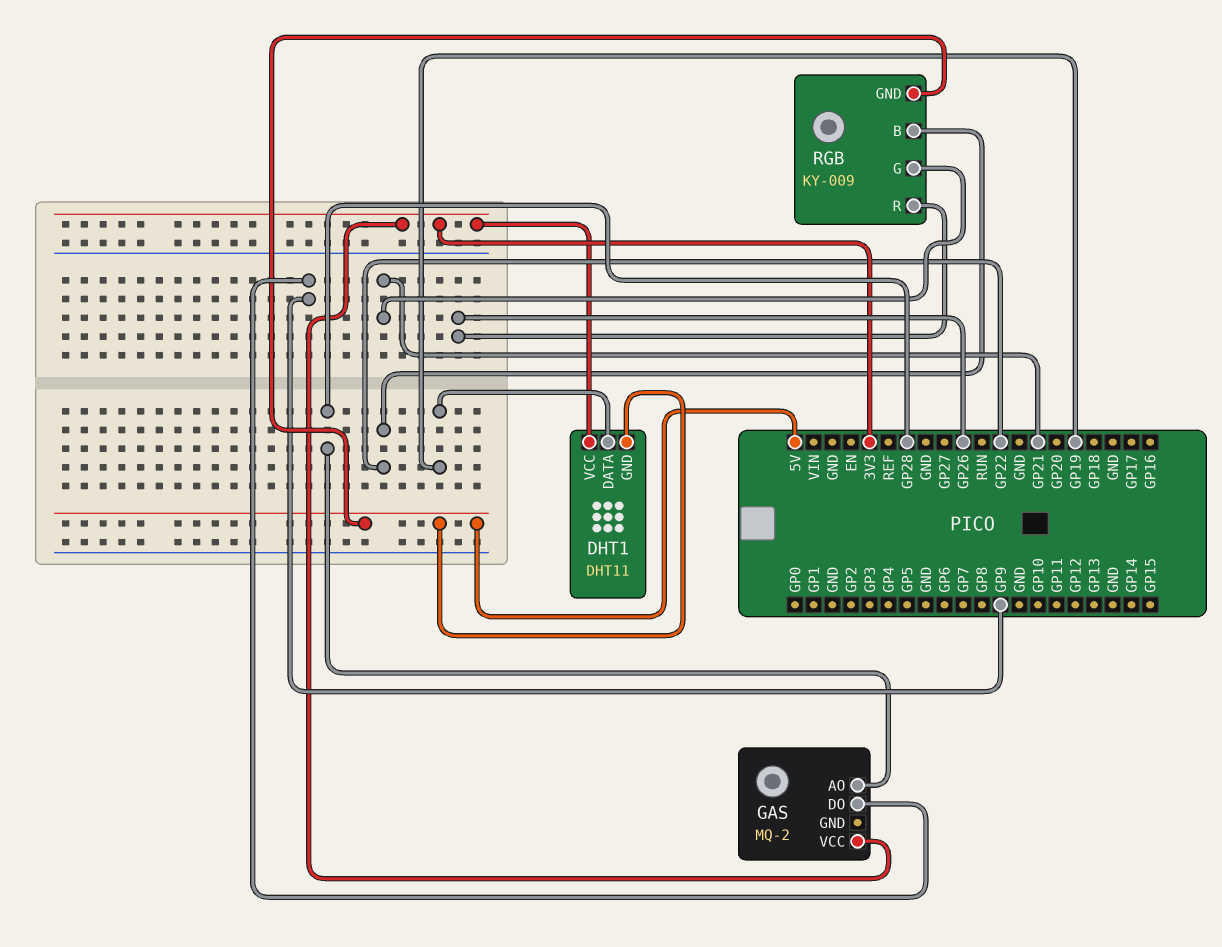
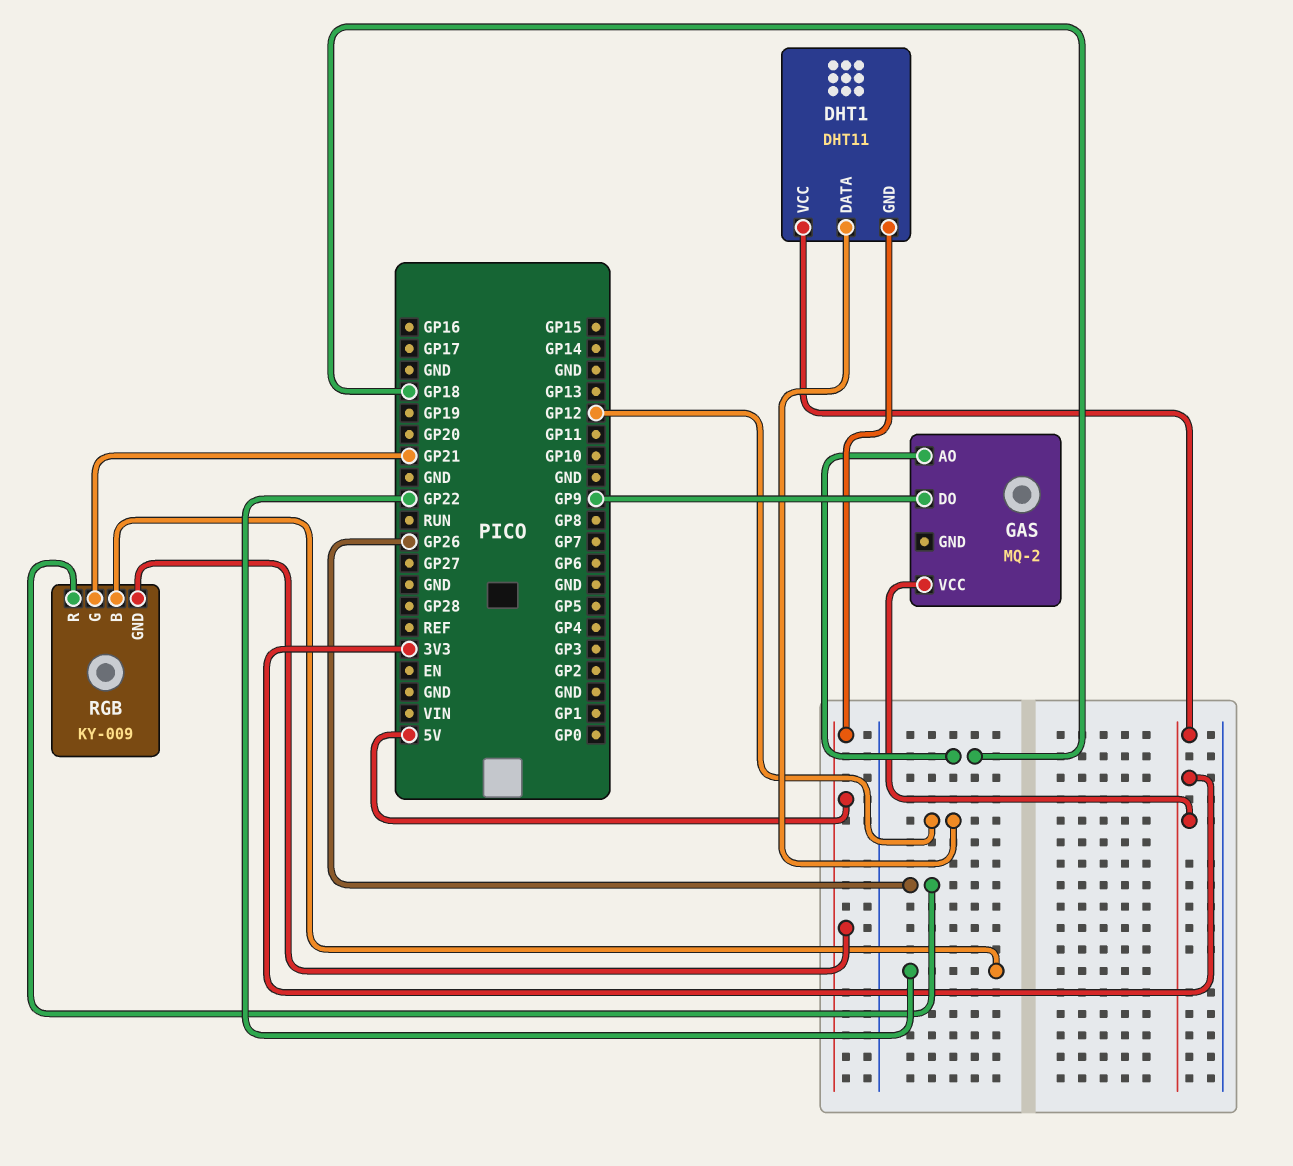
DHT1 pin DATA: GP19 -> GP12
GAS pin AO: GP28 -> GP18

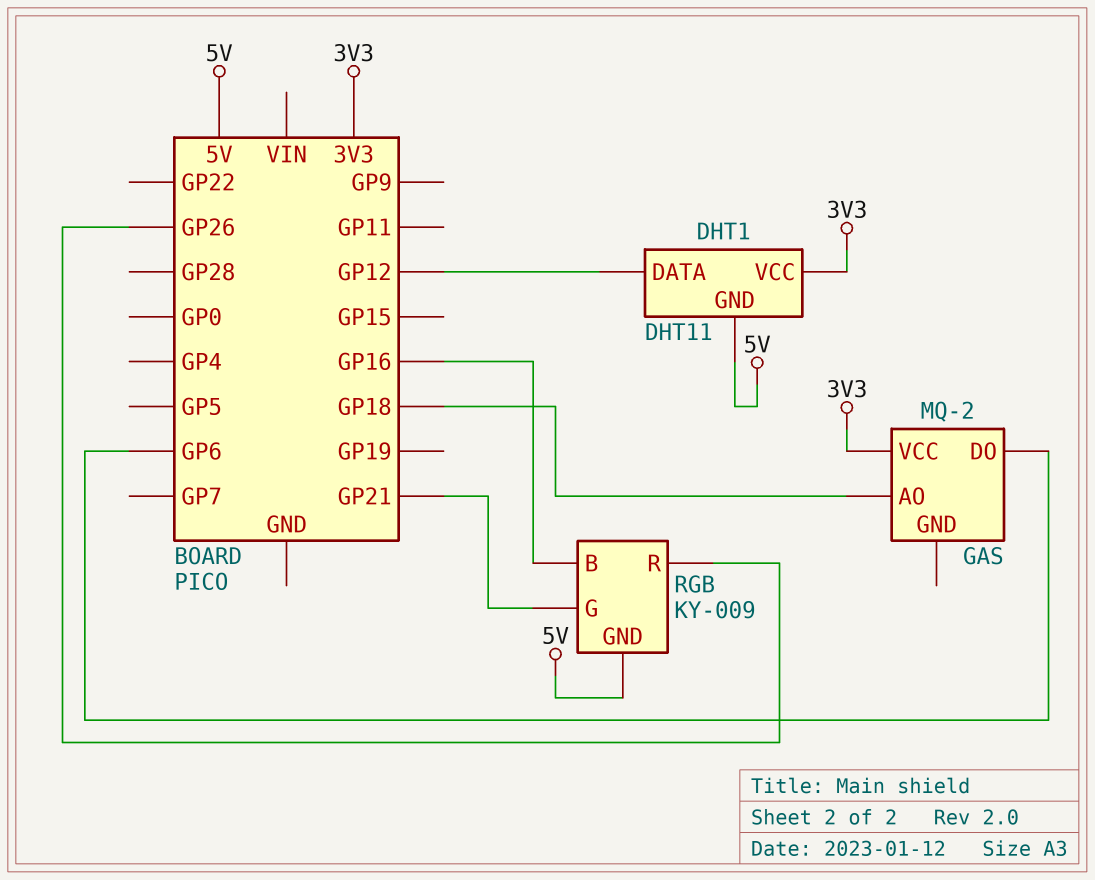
GAS pin DO: GP9 -> GP6
RGB pin B: GP22 -> GP16

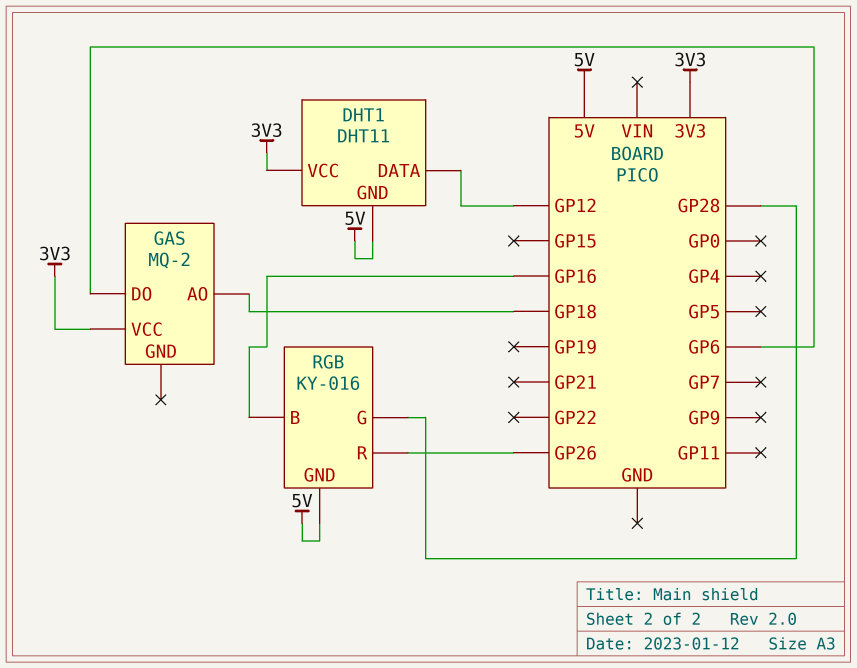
RGB: KY-009 -> KY-016
RGB pin G: GP21 -> GP28

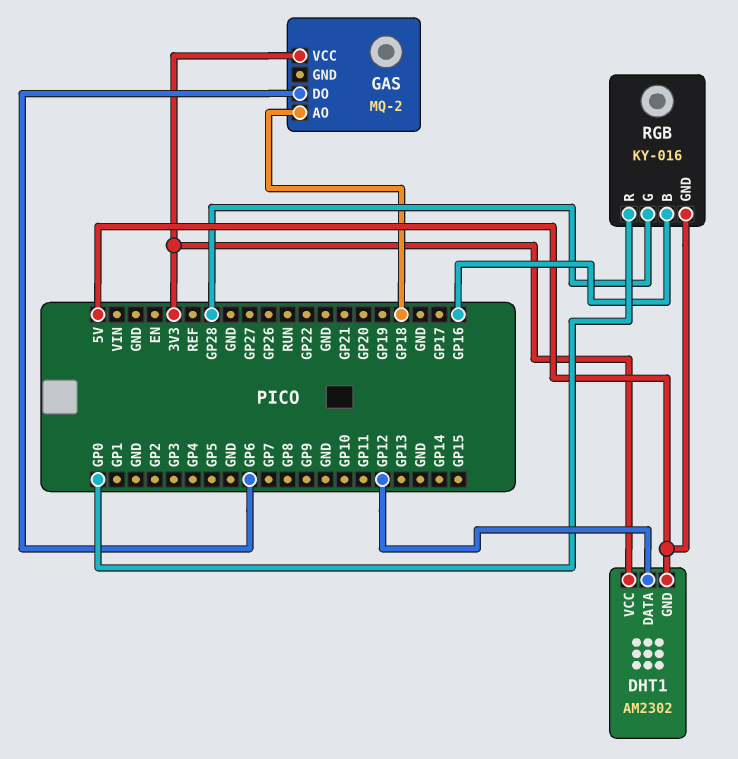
DHT1: DHT11 -> AM2302
RGB pin R: GP26 -> GP0

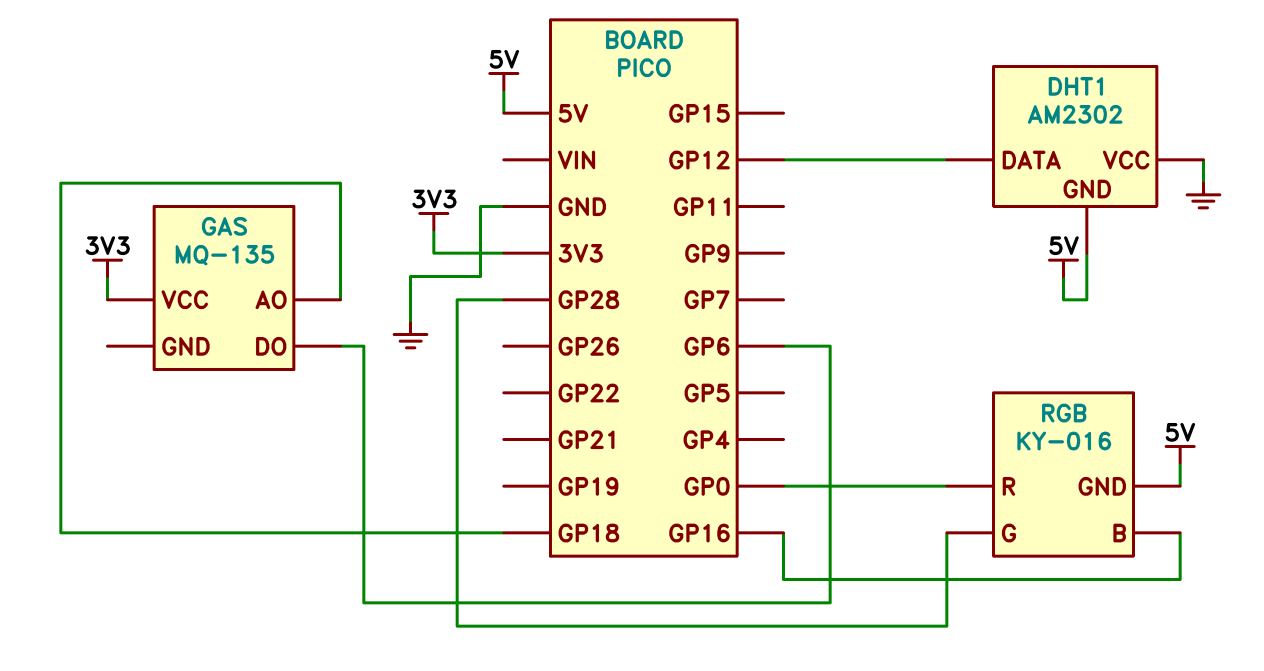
DHT1 pin VCC: 3V3 -> GND
GAS: MQ-2 -> MQ-135

